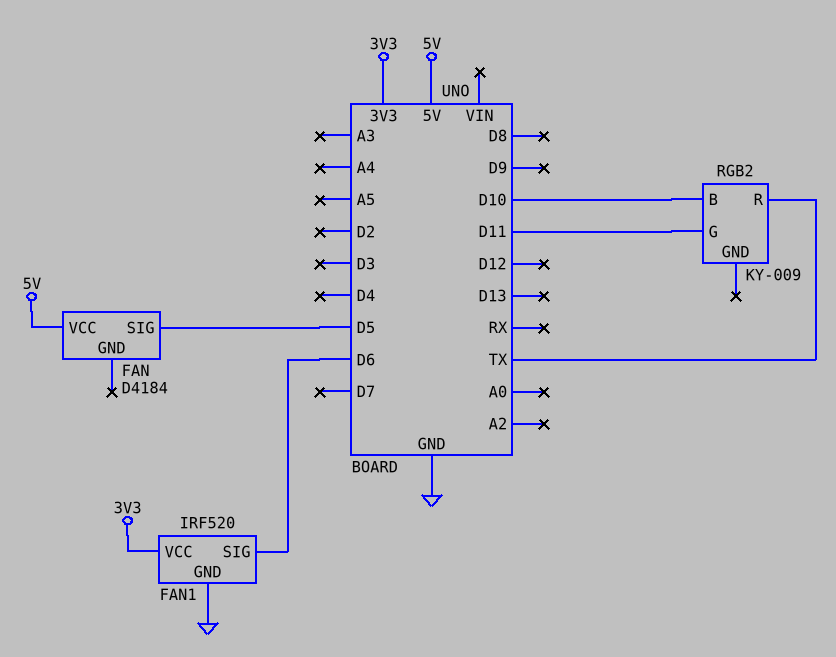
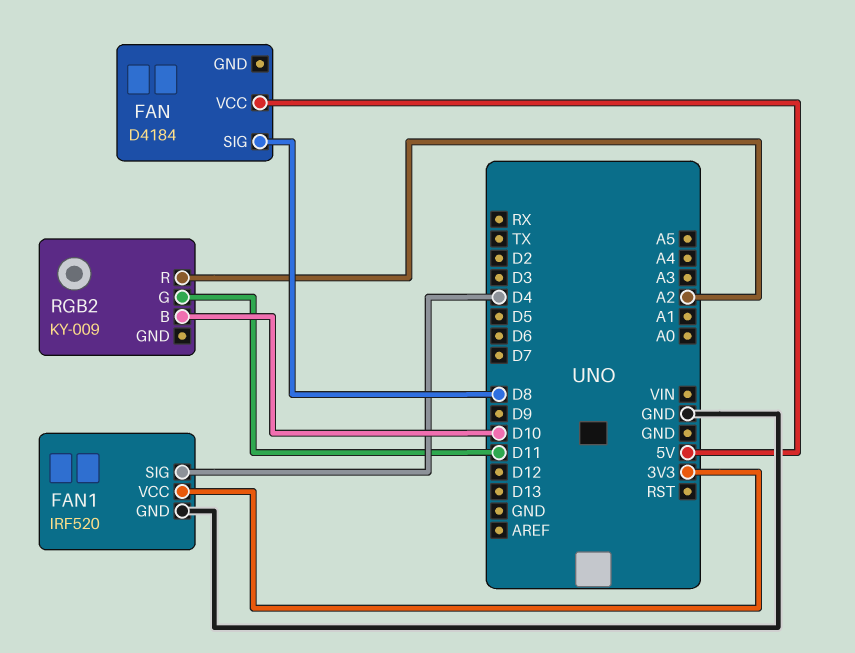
FAN pin SIG: D5 -> D8
FAN1 pin SIG: D6 -> D4
RGB2 pin R: TX -> A2

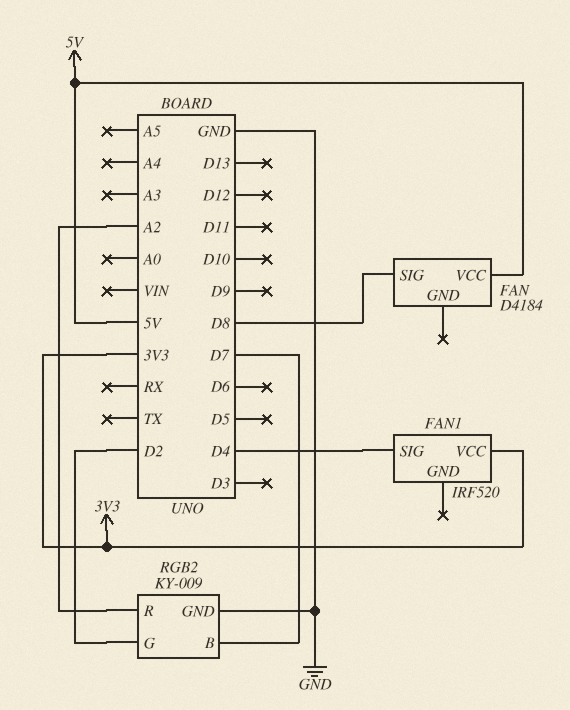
FAN1 pin GND: GND -> none
RGB2 pin B: D10 -> D7
RGB2 pin G: D11 -> D2
RGB2 pin GND: none -> GND

